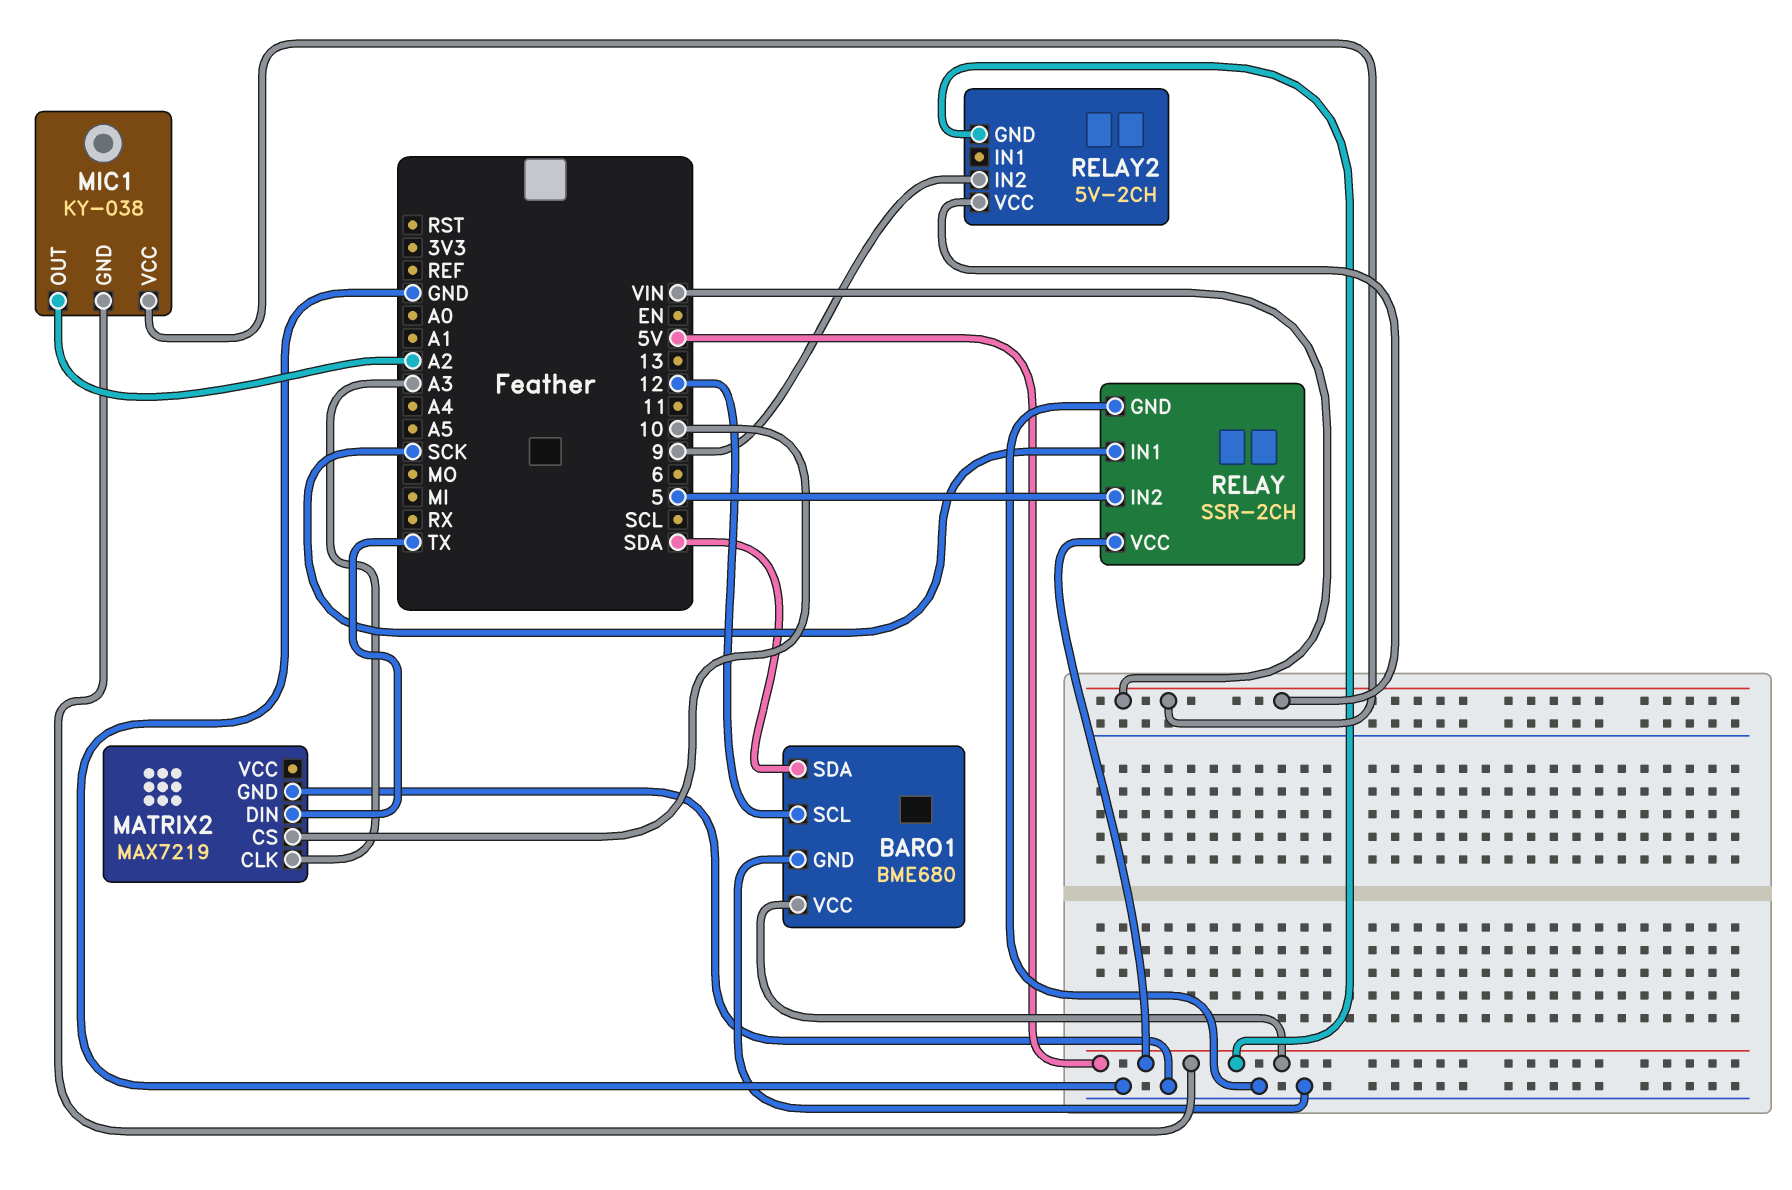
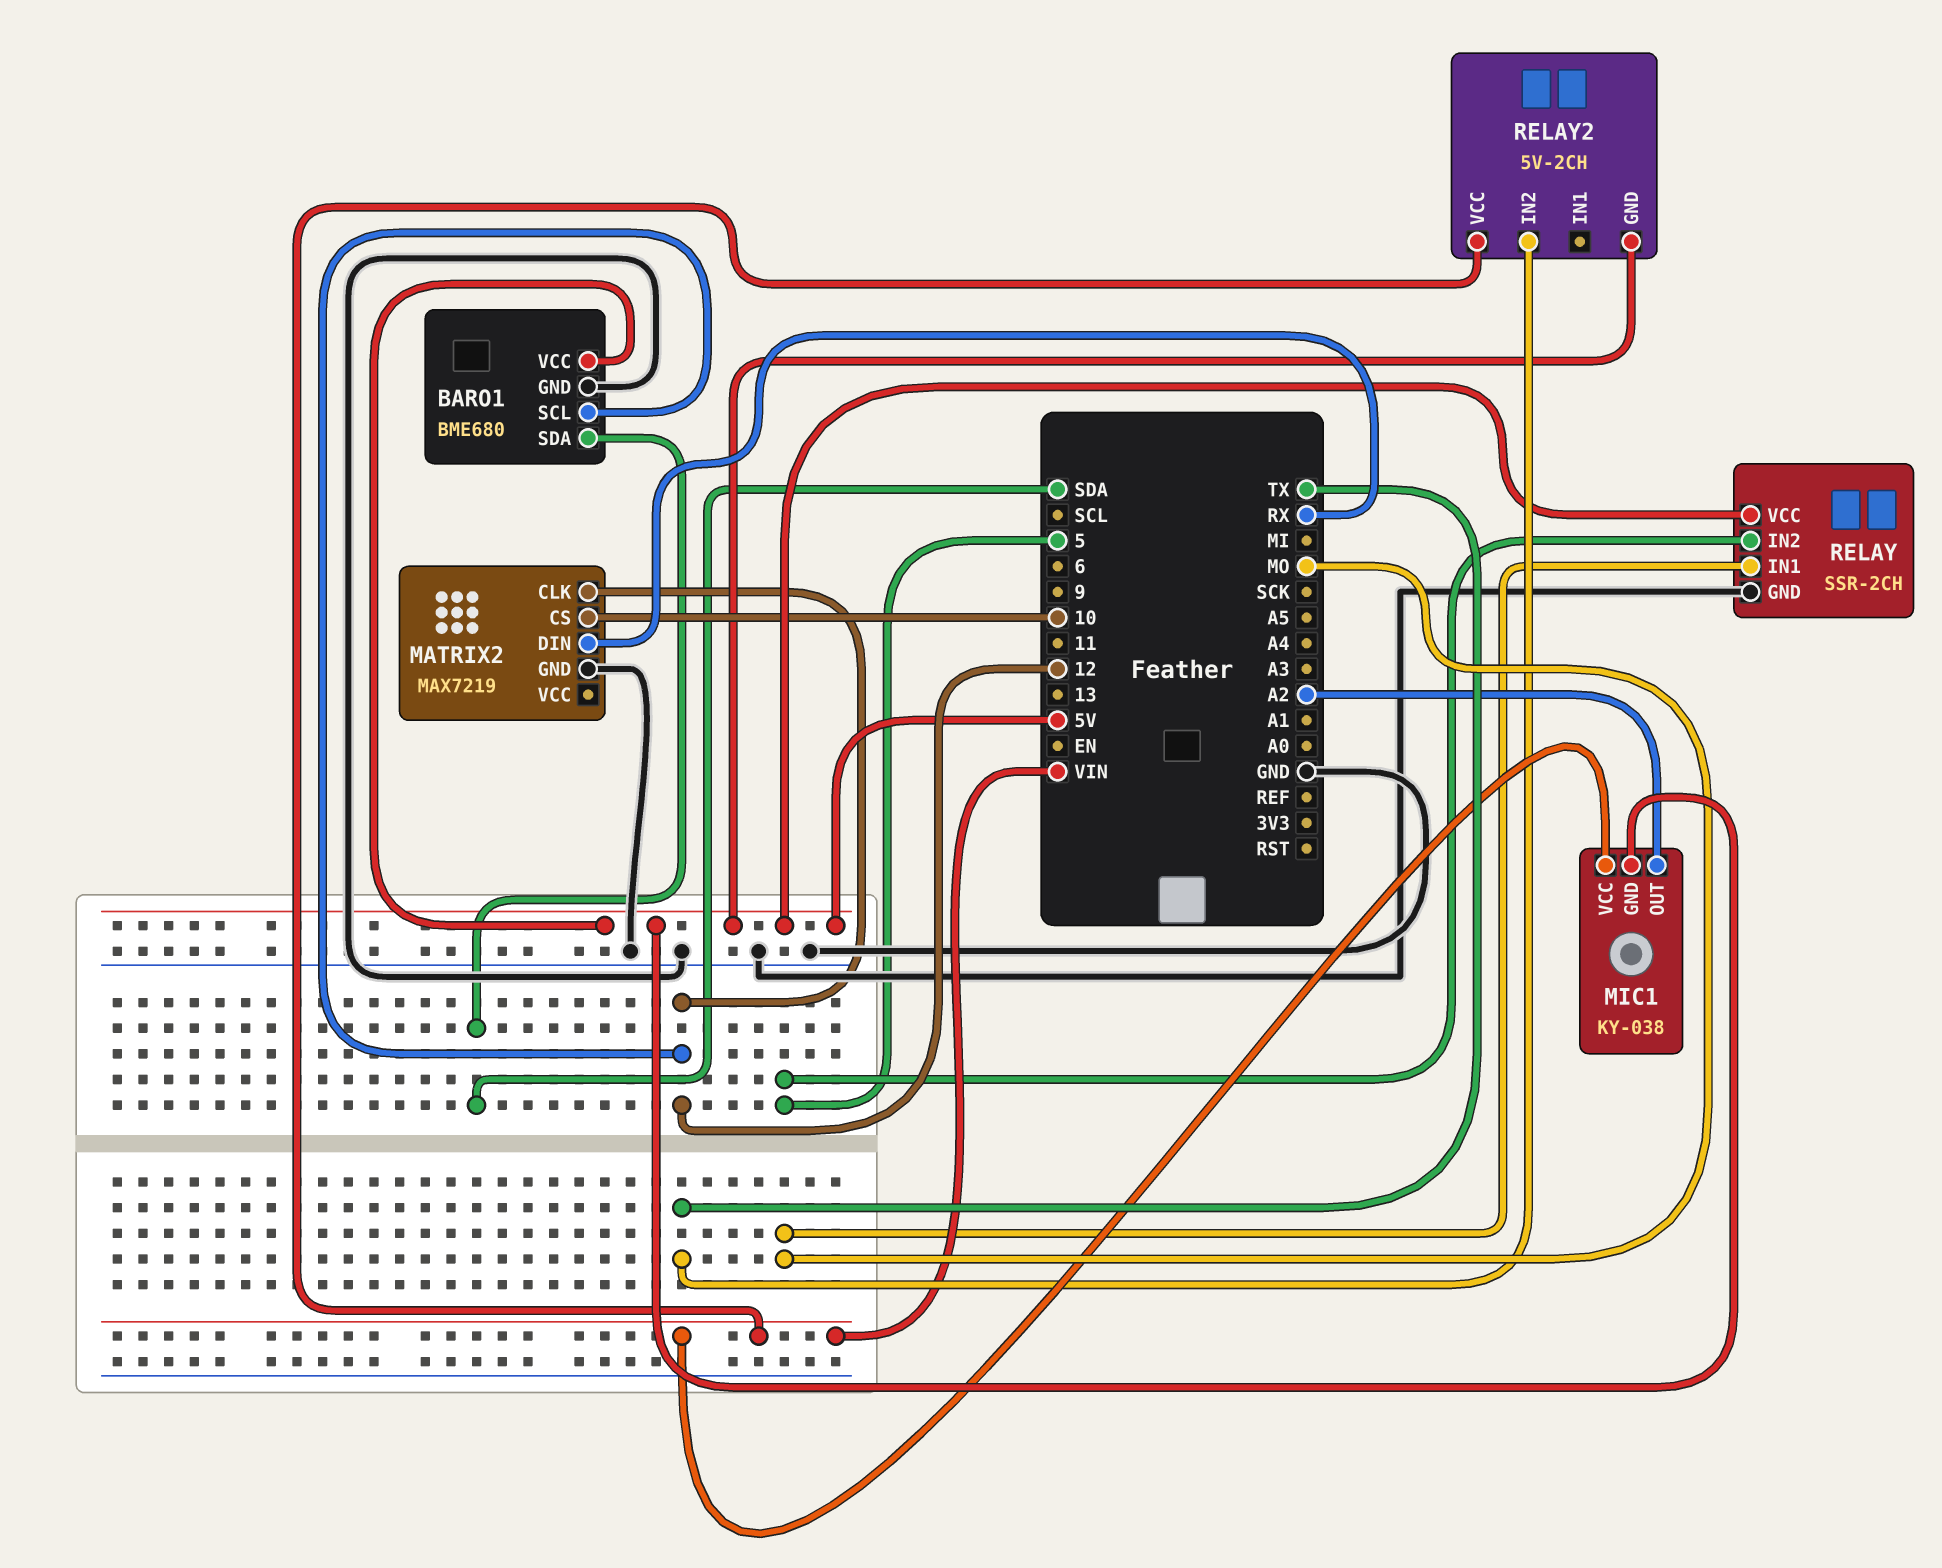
MATRIX2 pin CLK: A3 -> 12
MATRIX2 pin DIN: TX -> RX
RELAY pin IN1: SCK -> MO
RELAY2 pin IN2: 9 -> TX

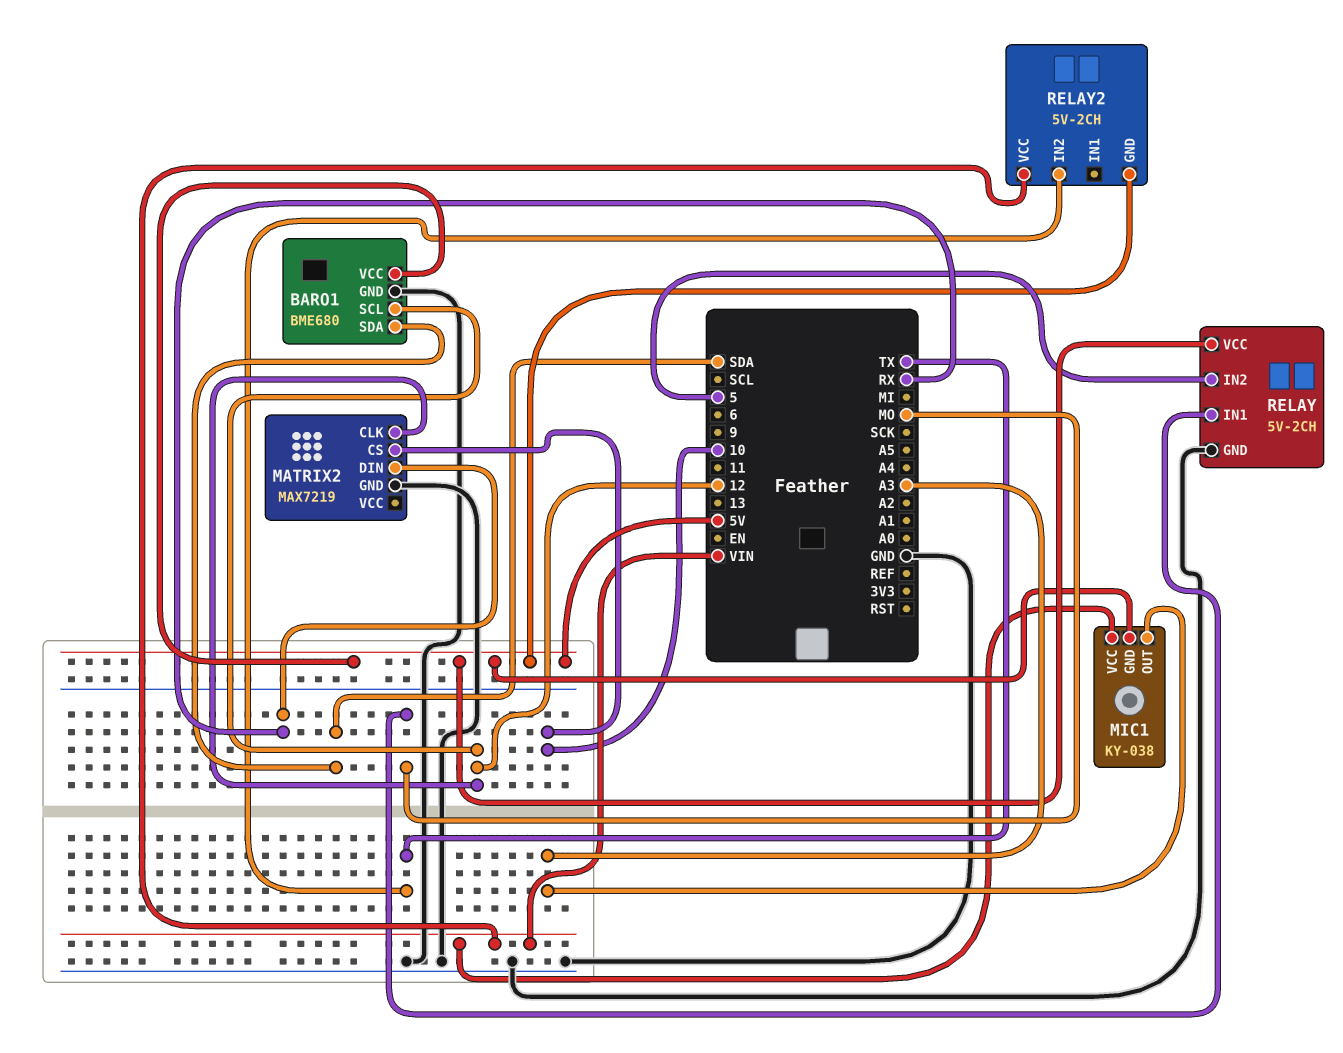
MIC1 pin OUT: A2 -> A3
RELAY: SSR-2CH -> 5V-2CH

